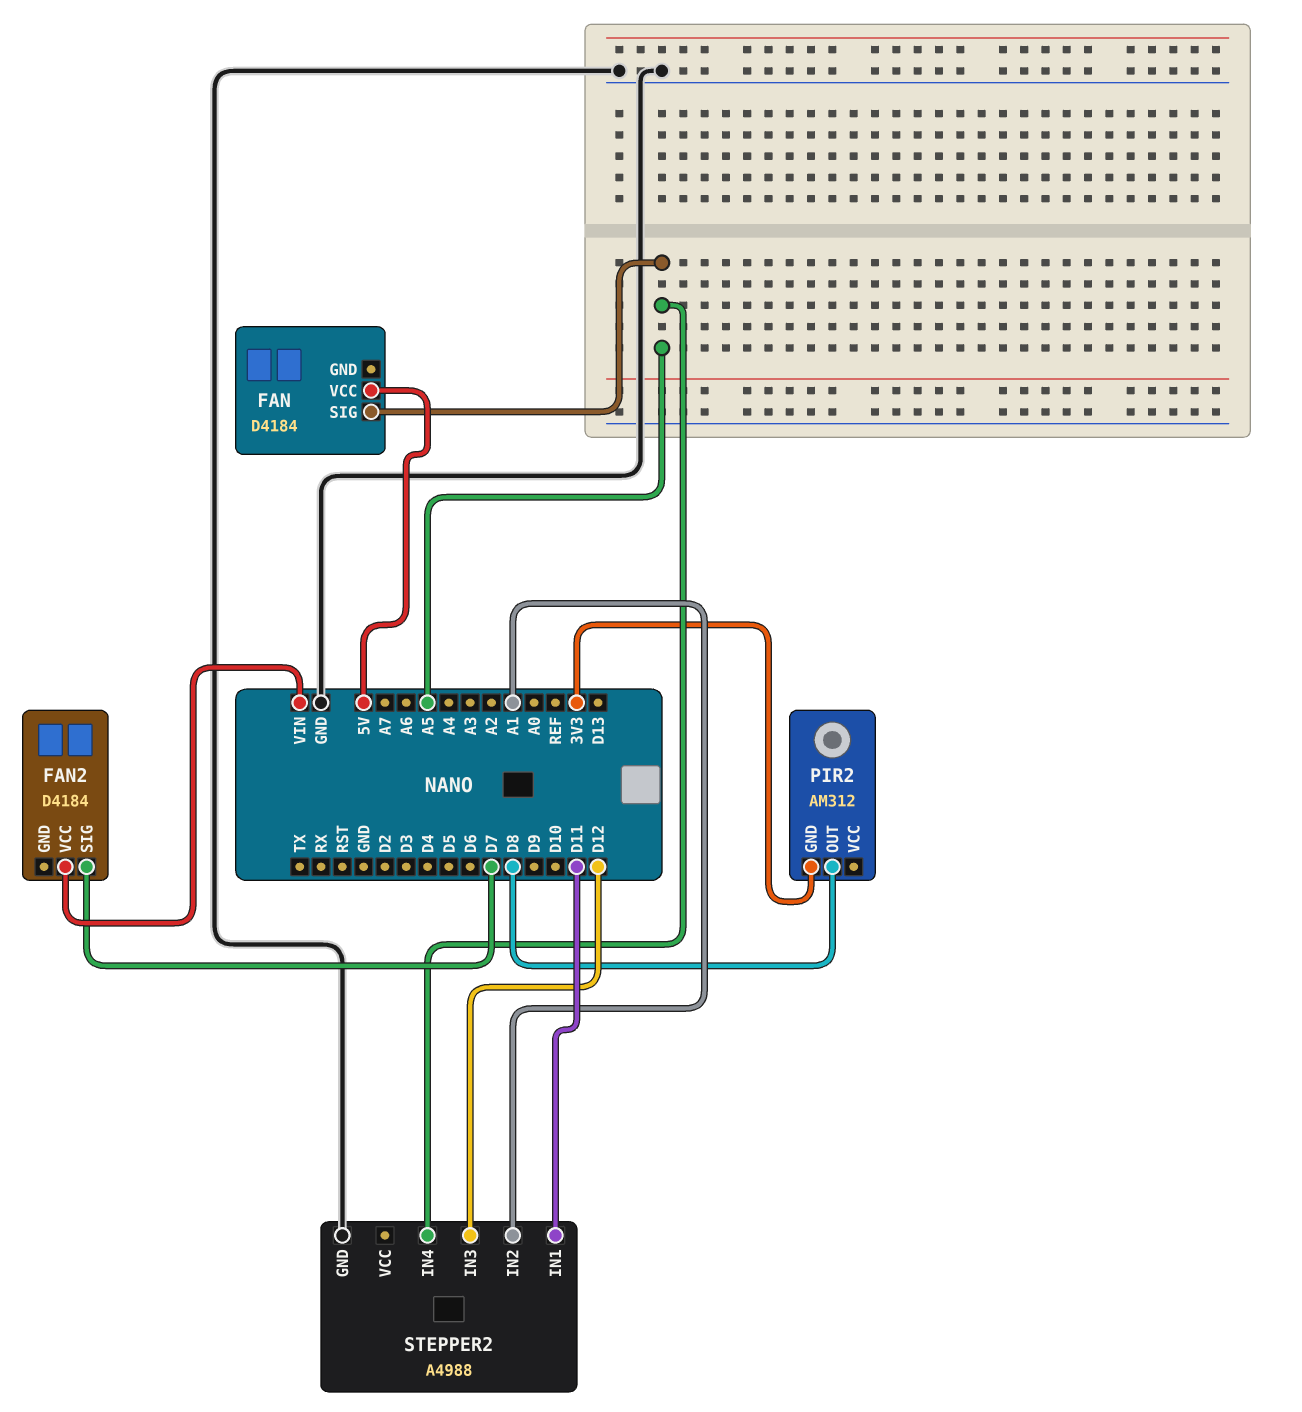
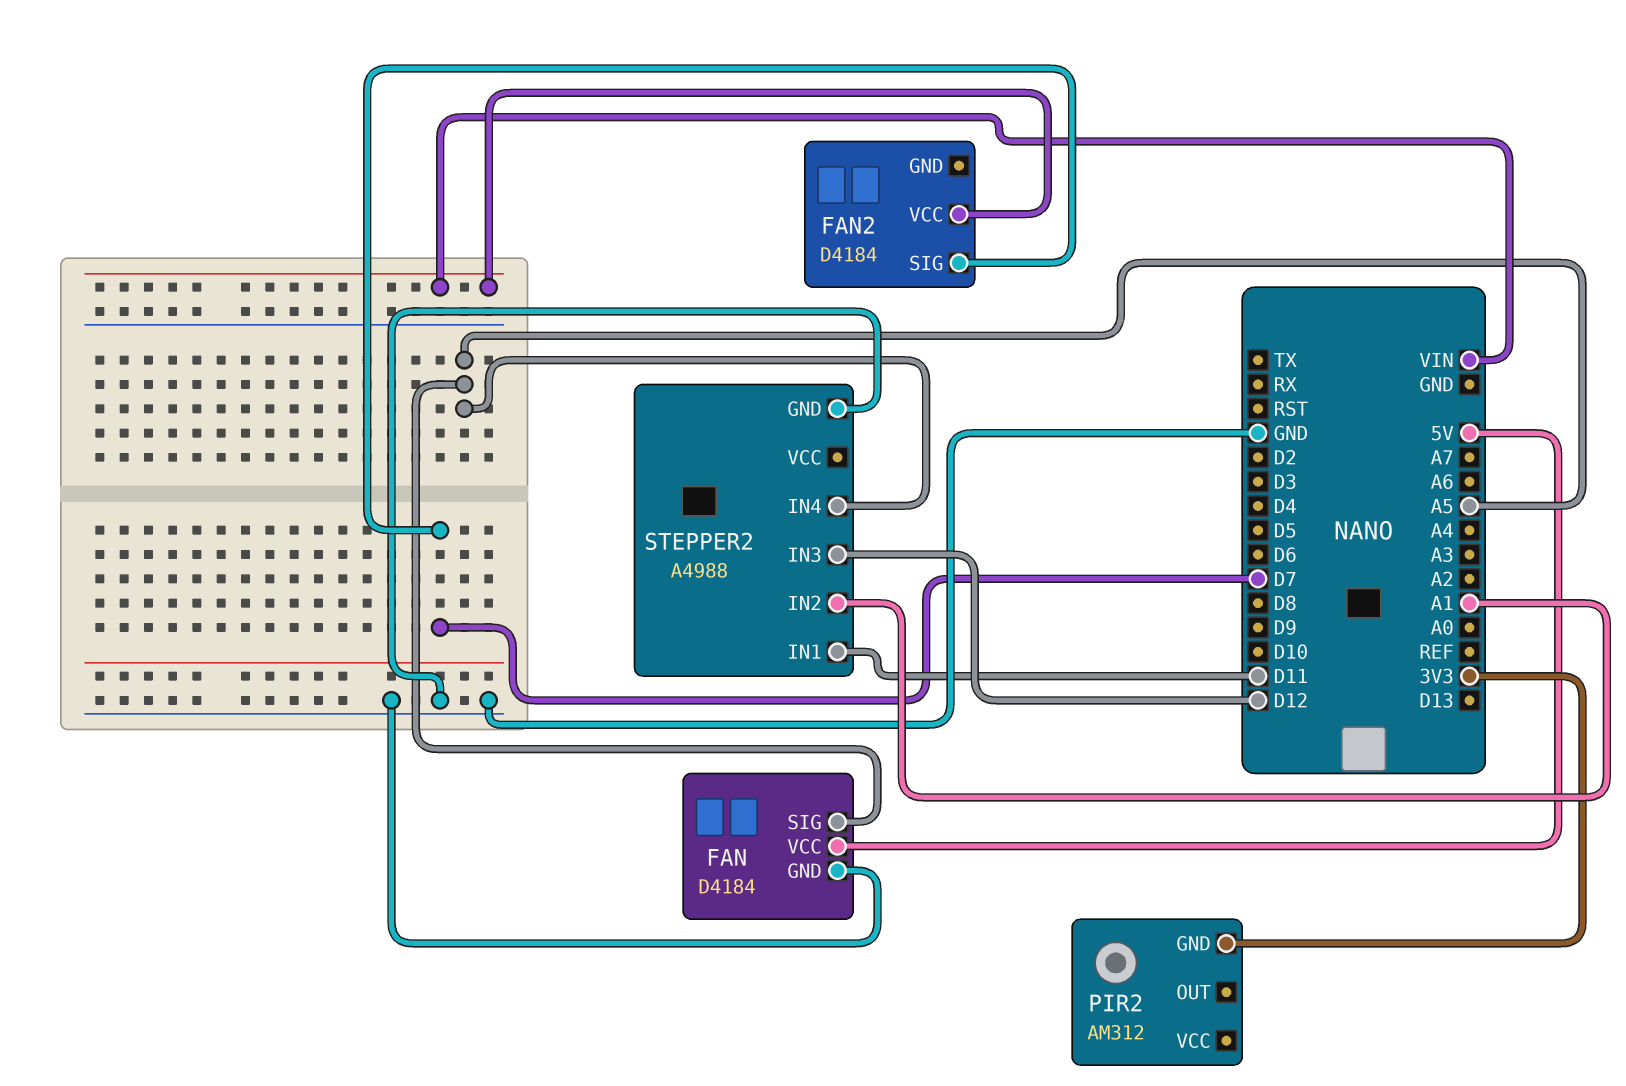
FAN pin GND: none -> GND
PIR2 pin OUT: D8 -> none

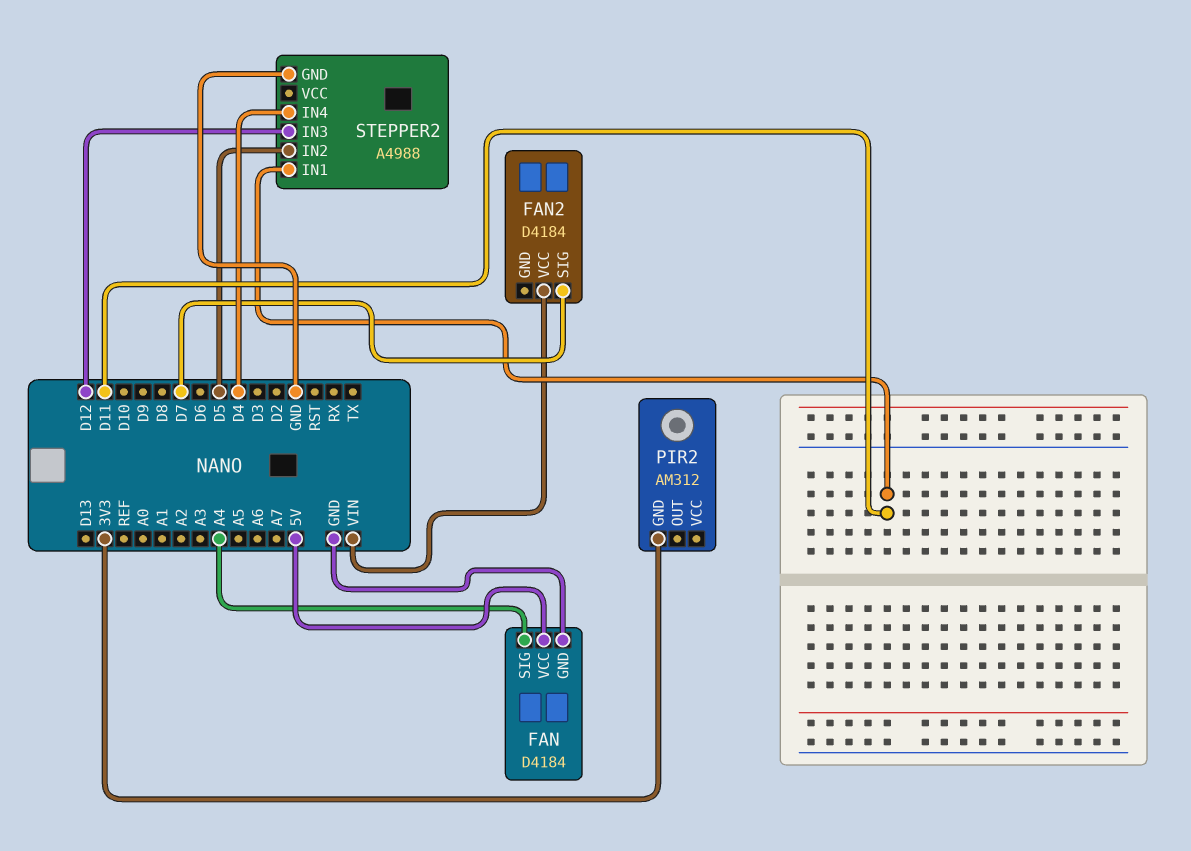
FAN pin SIG: A5 -> A4
STEPPER2 pin IN2: A1 -> D5
STEPPER2 pin IN4: A5 -> D4

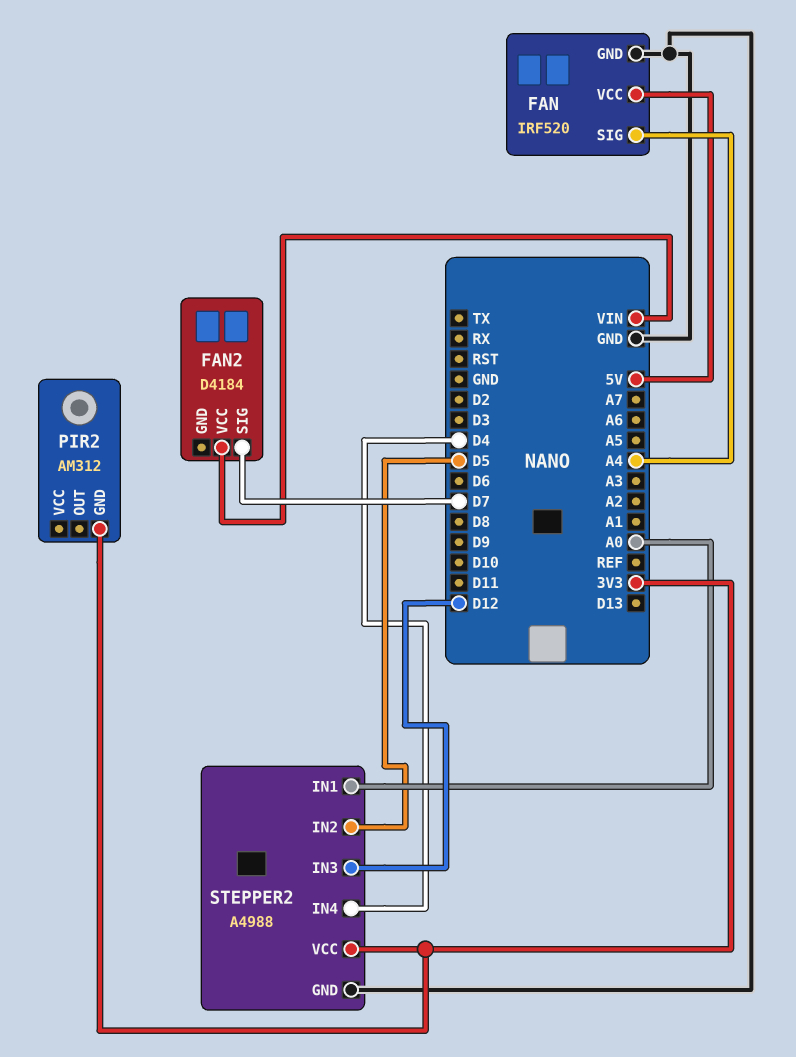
FAN: D4184 -> IRF520
STEPPER2 pin IN1: D11 -> A0
STEPPER2 pin VCC: none -> 3V3

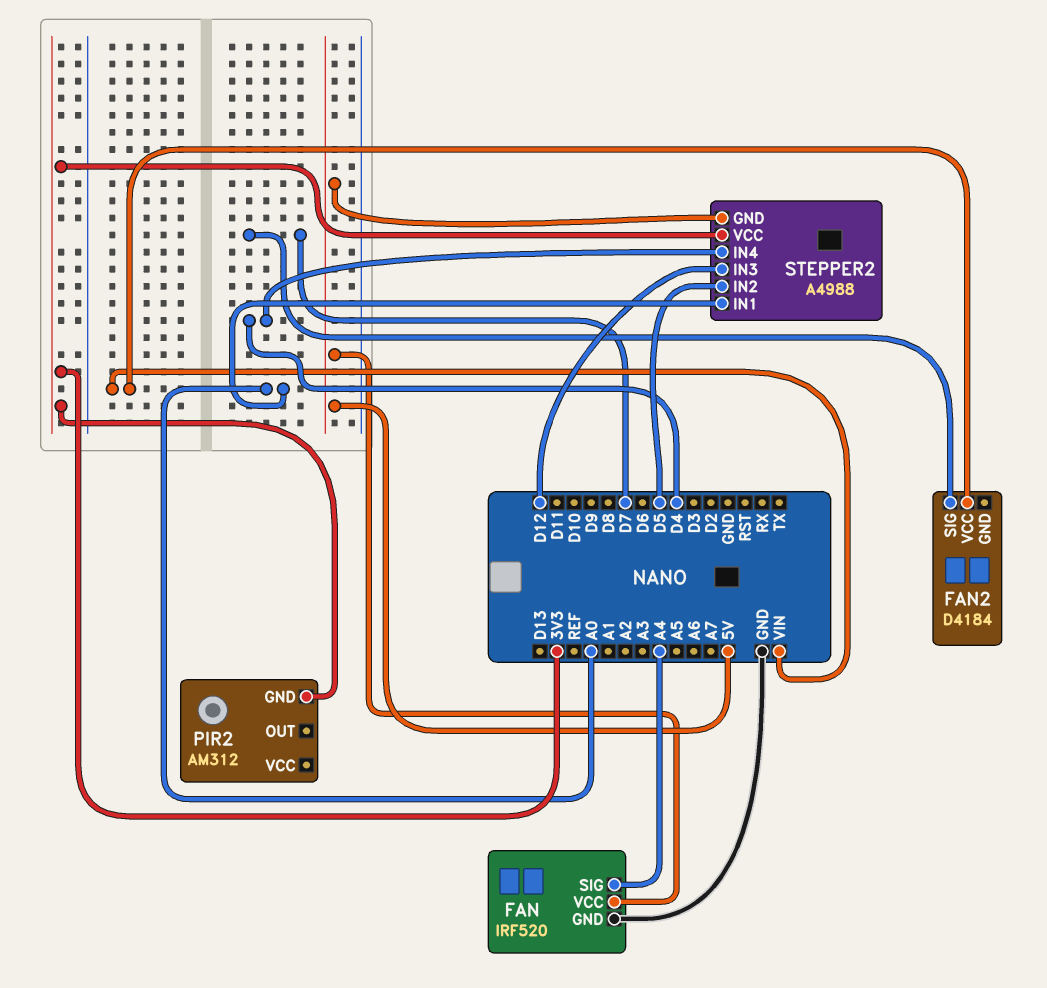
STEPPER2 pin GND: GND -> 5V

